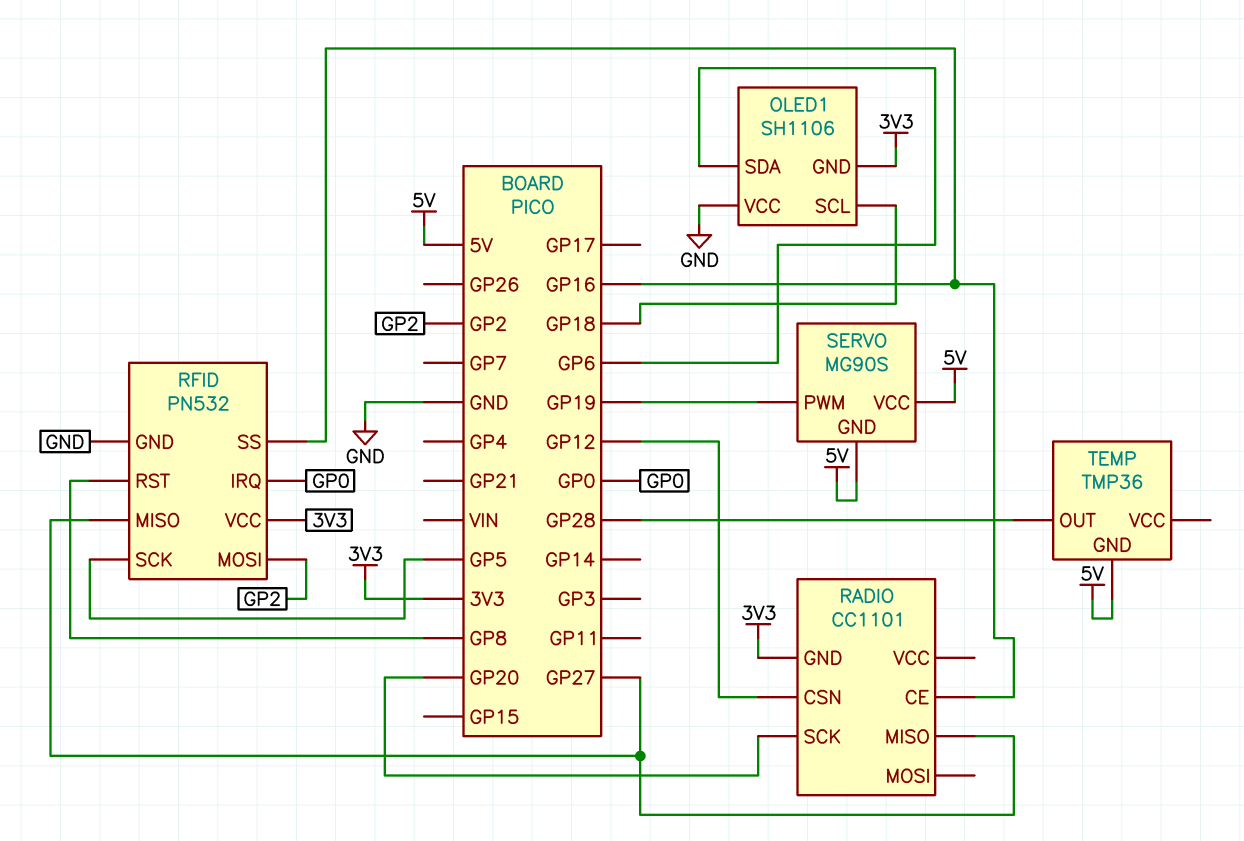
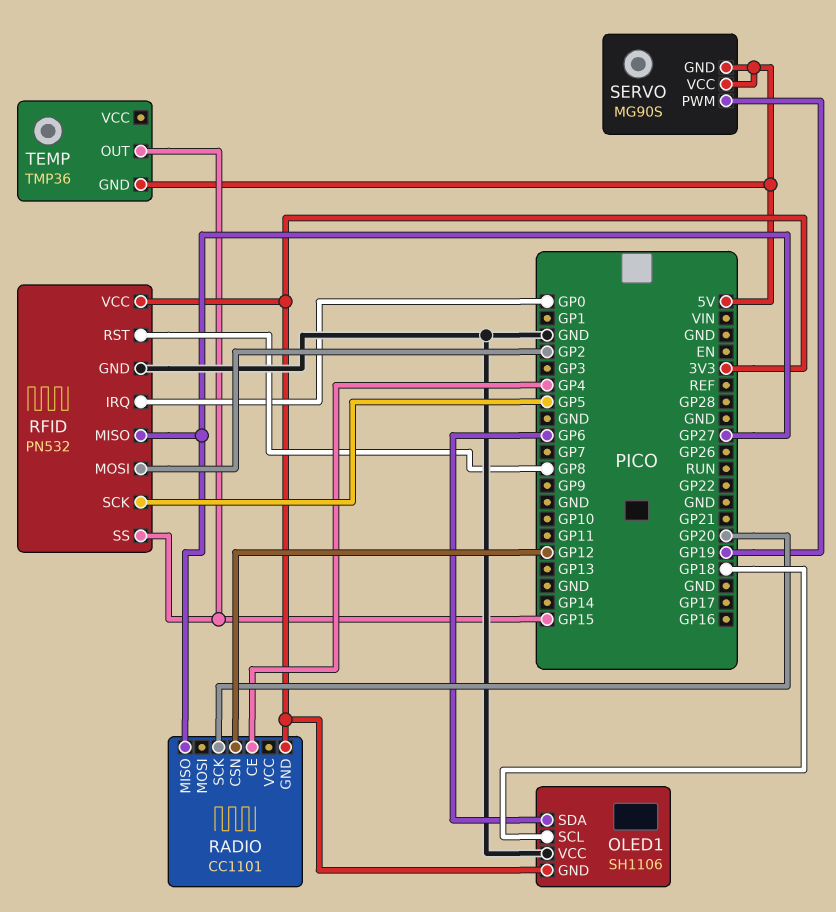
RADIO pin CE: GP16 -> GP4
RFID pin SS: GP16 -> GP15
TEMP pin OUT: GP28 -> GP15

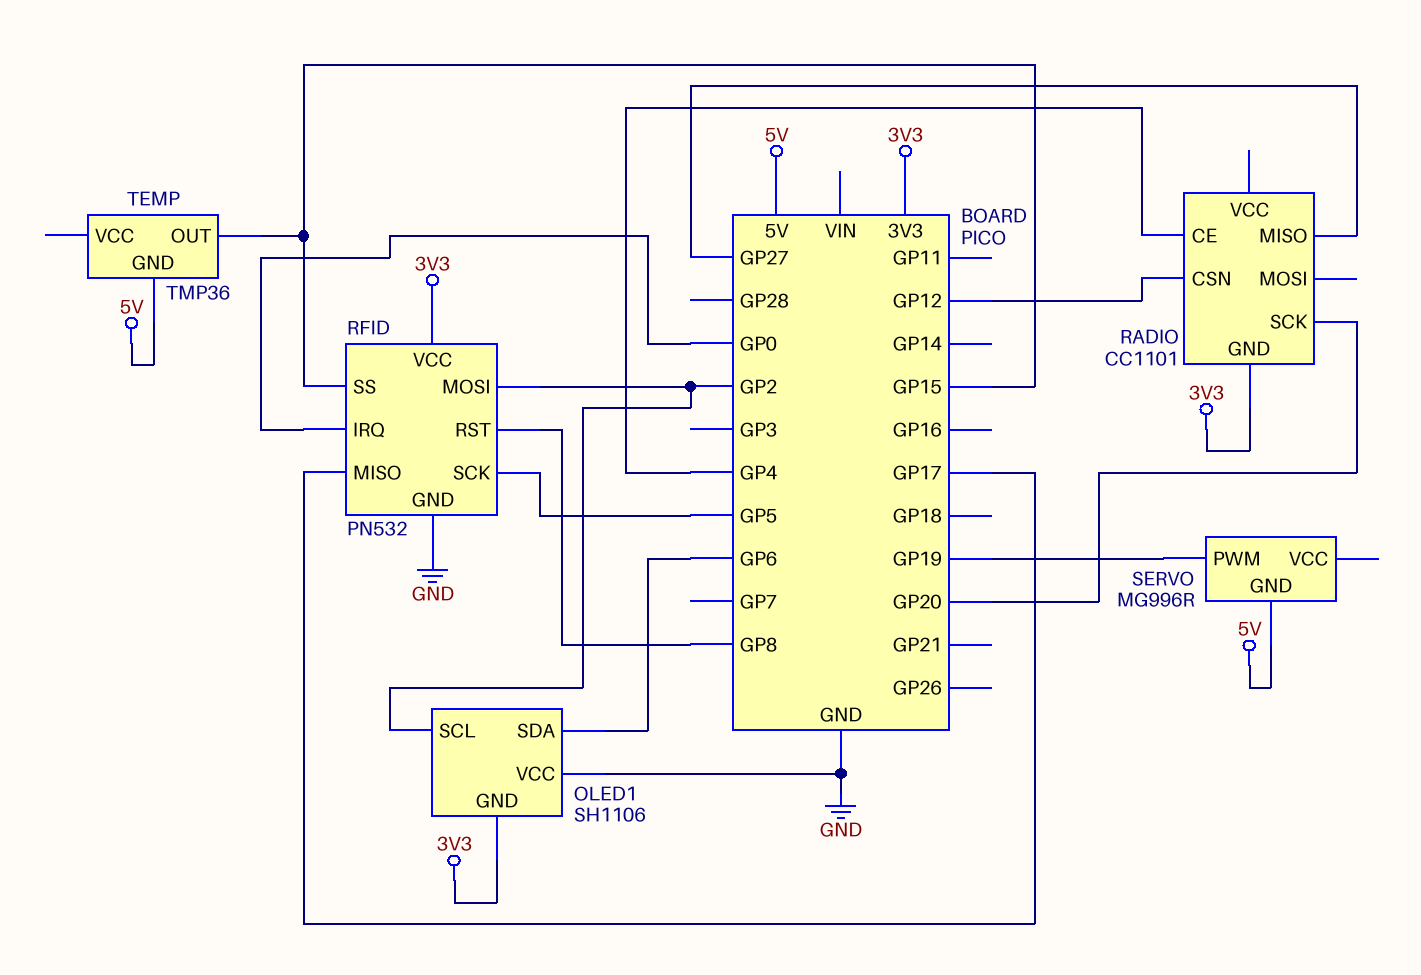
OLED1 pin SCL: GP18 -> GP2
RFID pin MISO: GP27 -> GP17
SERVO: MG90S -> MG996R
SERVO pin VCC: 5V -> none

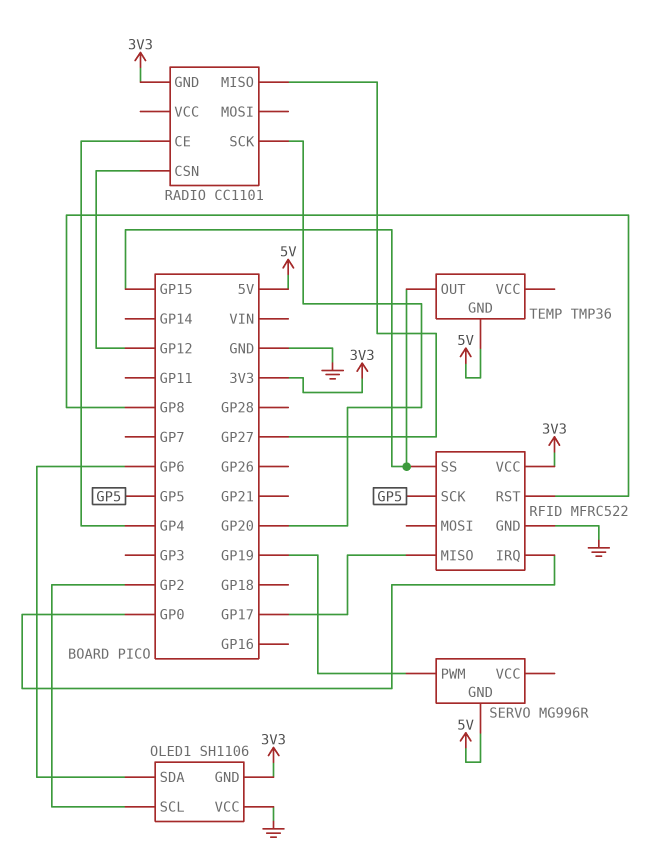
RFID: PN532 -> MFRC522
RFID pin MOSI: GP2 -> none

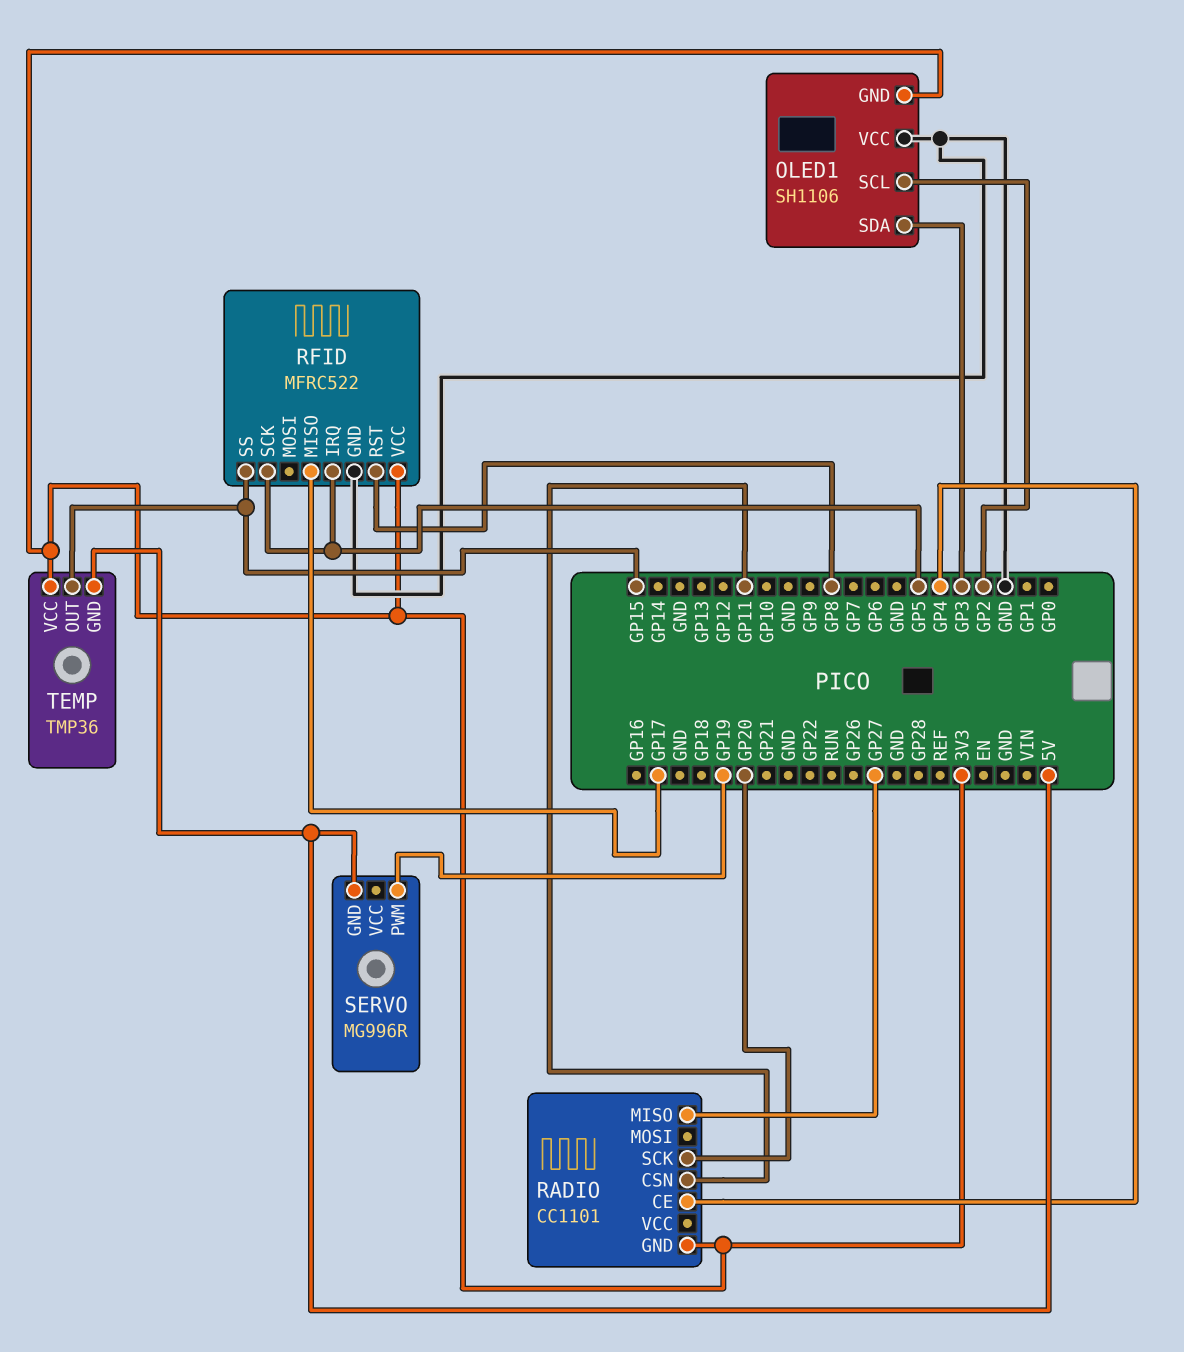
OLED1 pin SDA: GP6 -> GP3
RADIO pin CSN: GP12 -> GP11
RFID pin IRQ: GP0 -> GP5
TEMP pin VCC: none -> 3V3

